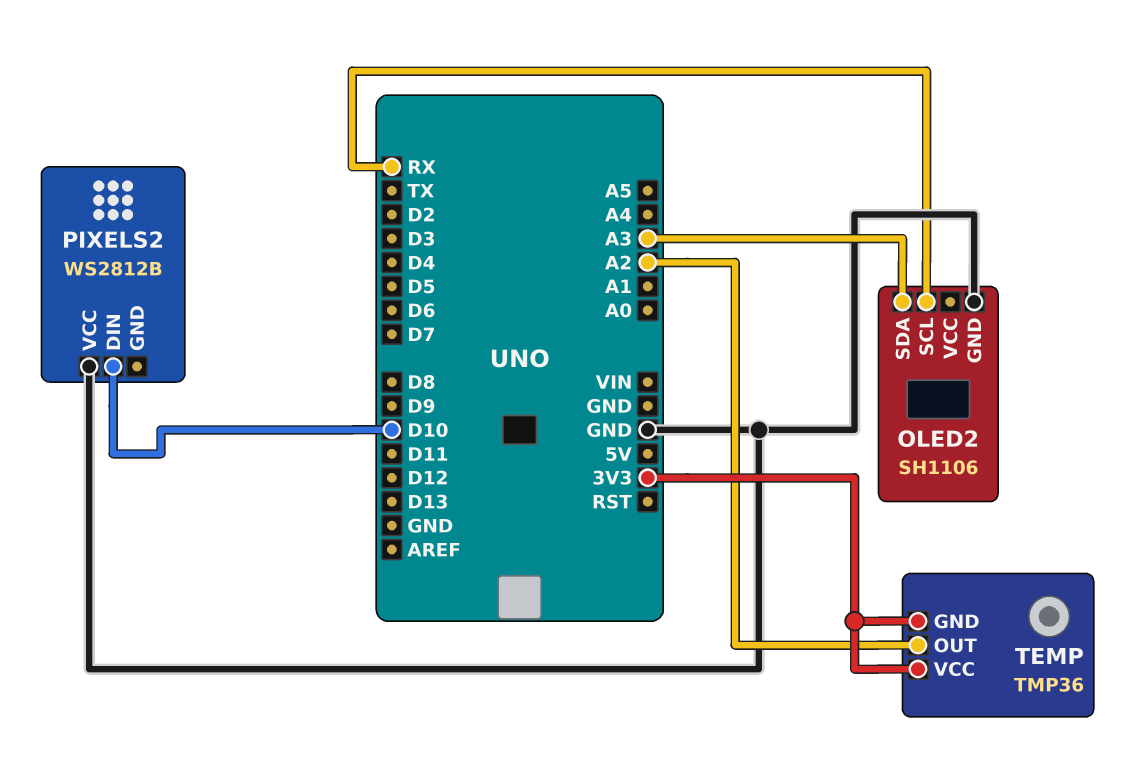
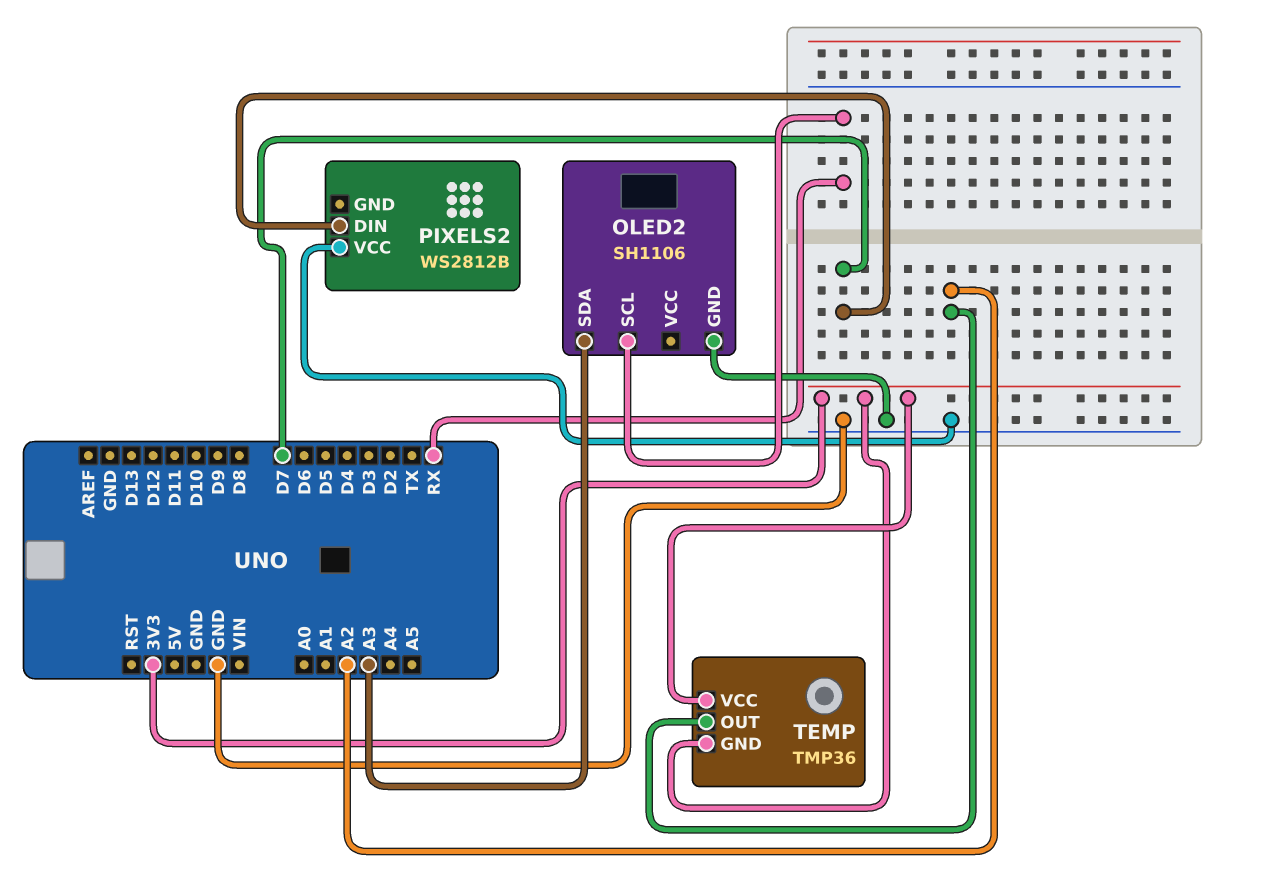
PIXELS2 pin DIN: D10 -> D7

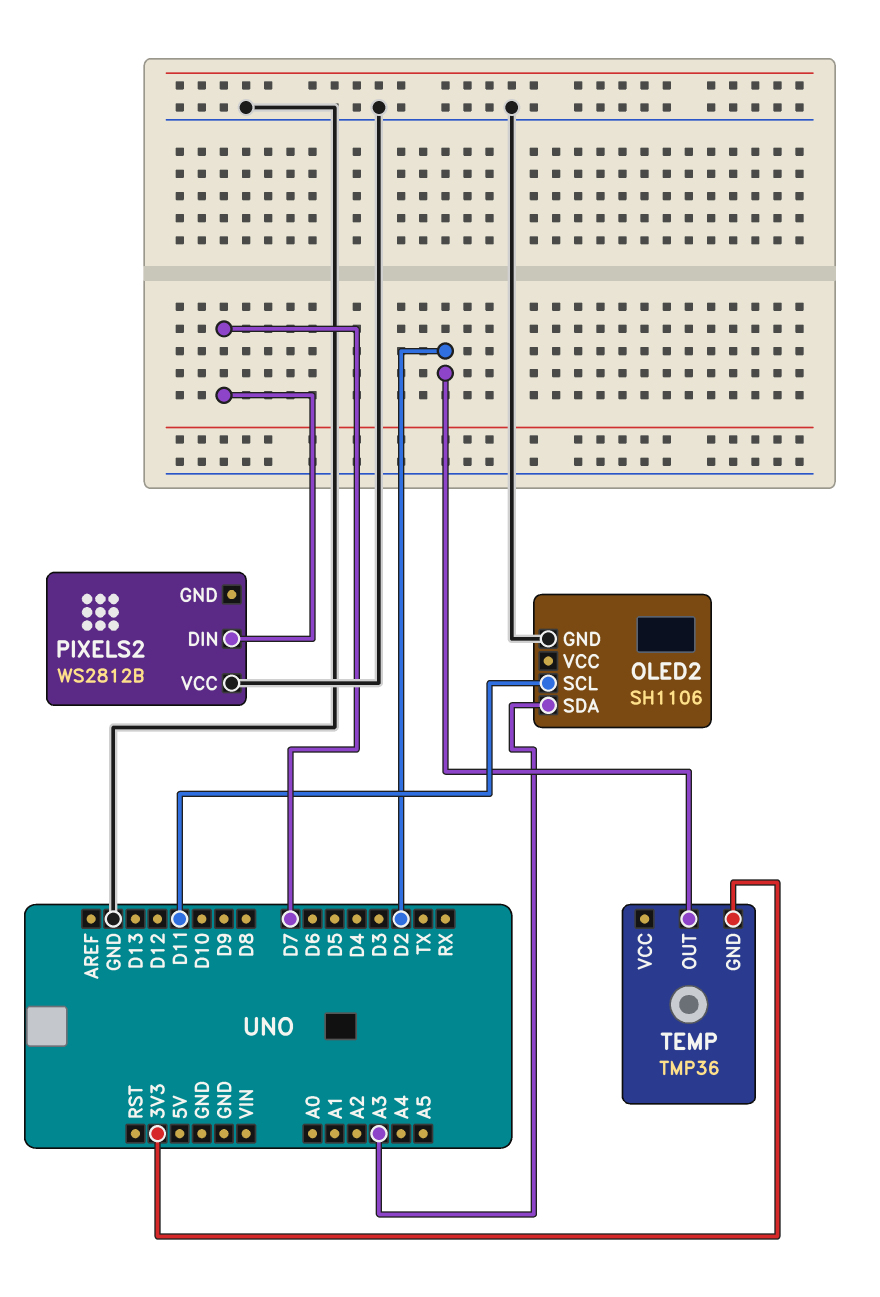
OLED2 pin SCL: RX -> D11
TEMP pin OUT: A2 -> D2
TEMP pin VCC: 3V3 -> none

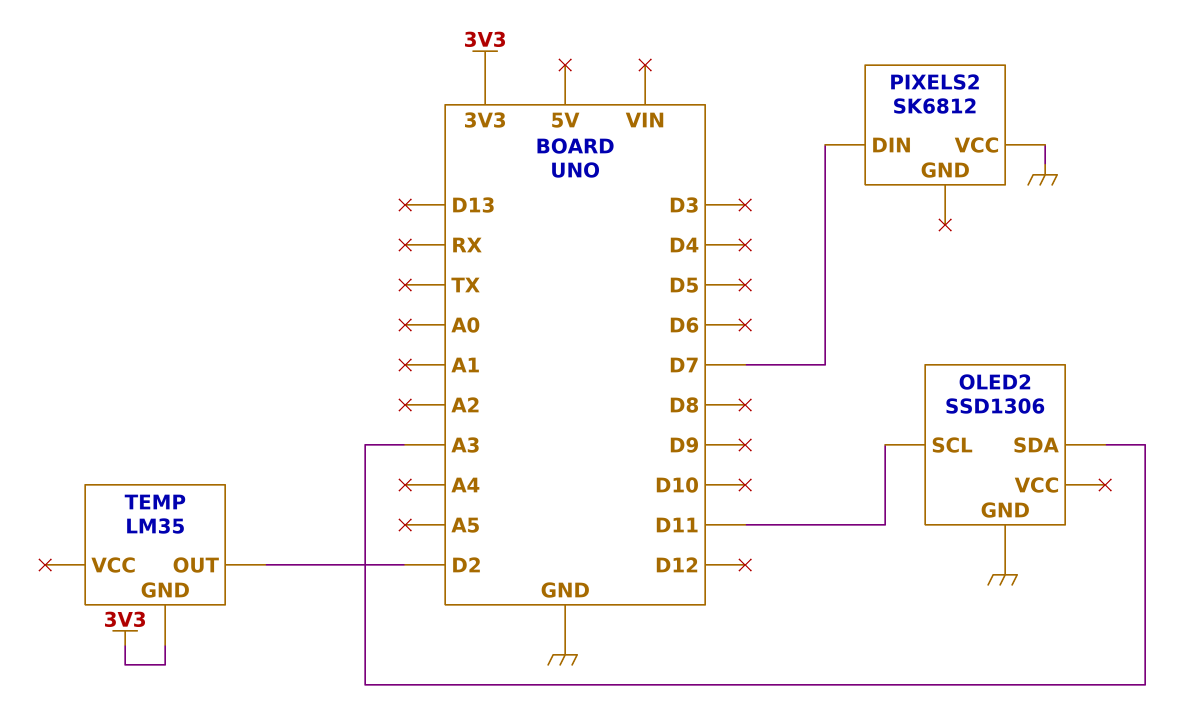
OLED2: SH1106 -> SSD1306
PIXELS2: WS2812B -> SK6812
TEMP: TMP36 -> LM35

